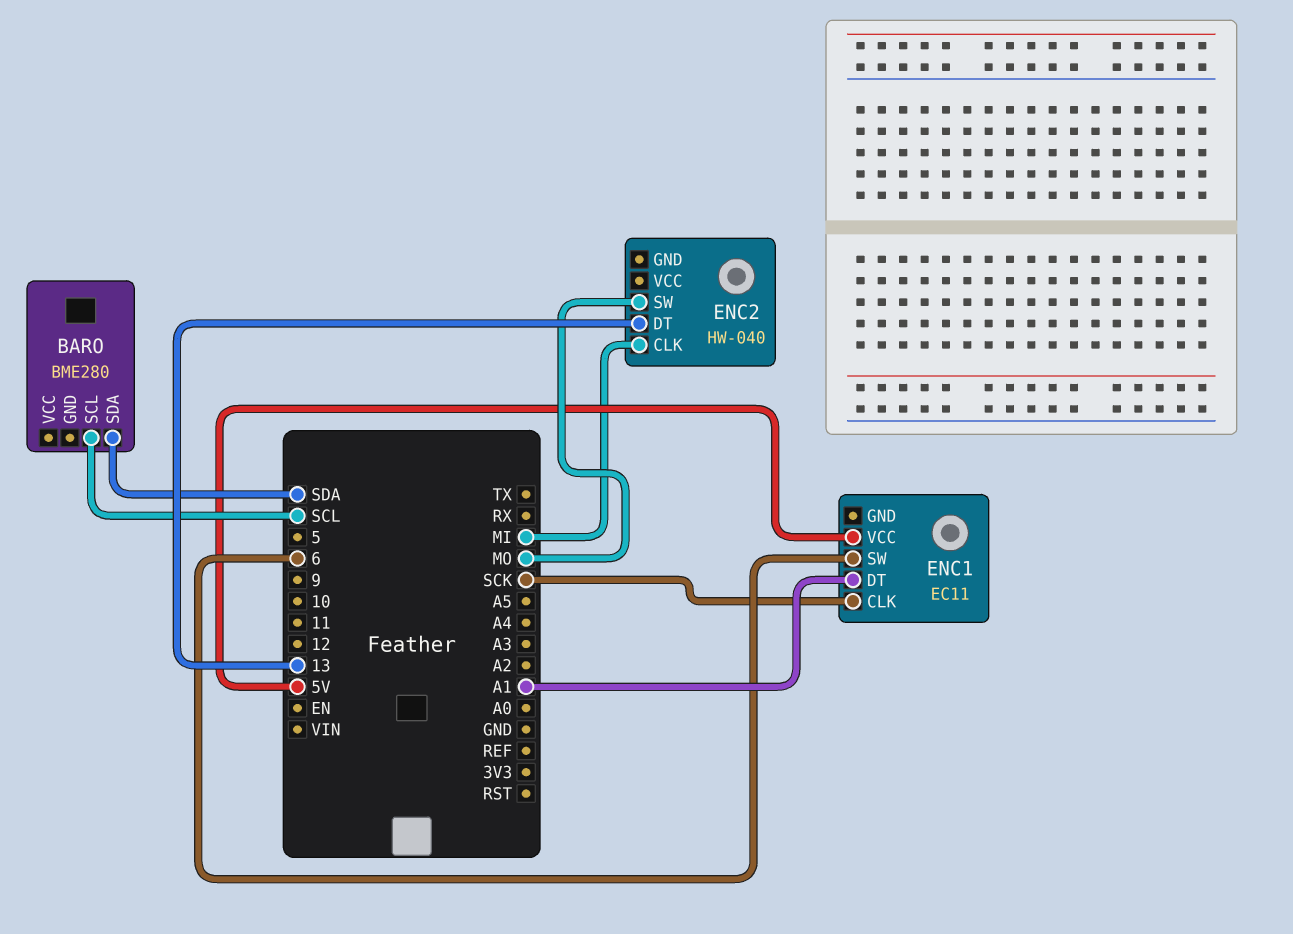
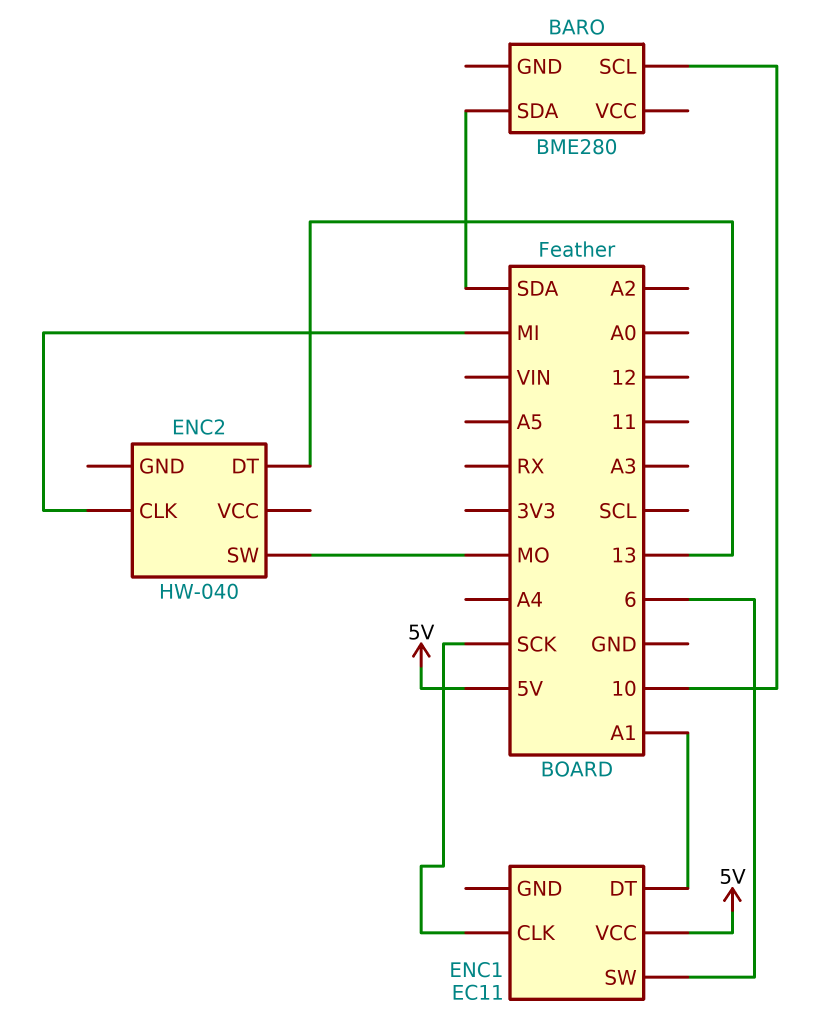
BARO pin SCL: SCL -> 10

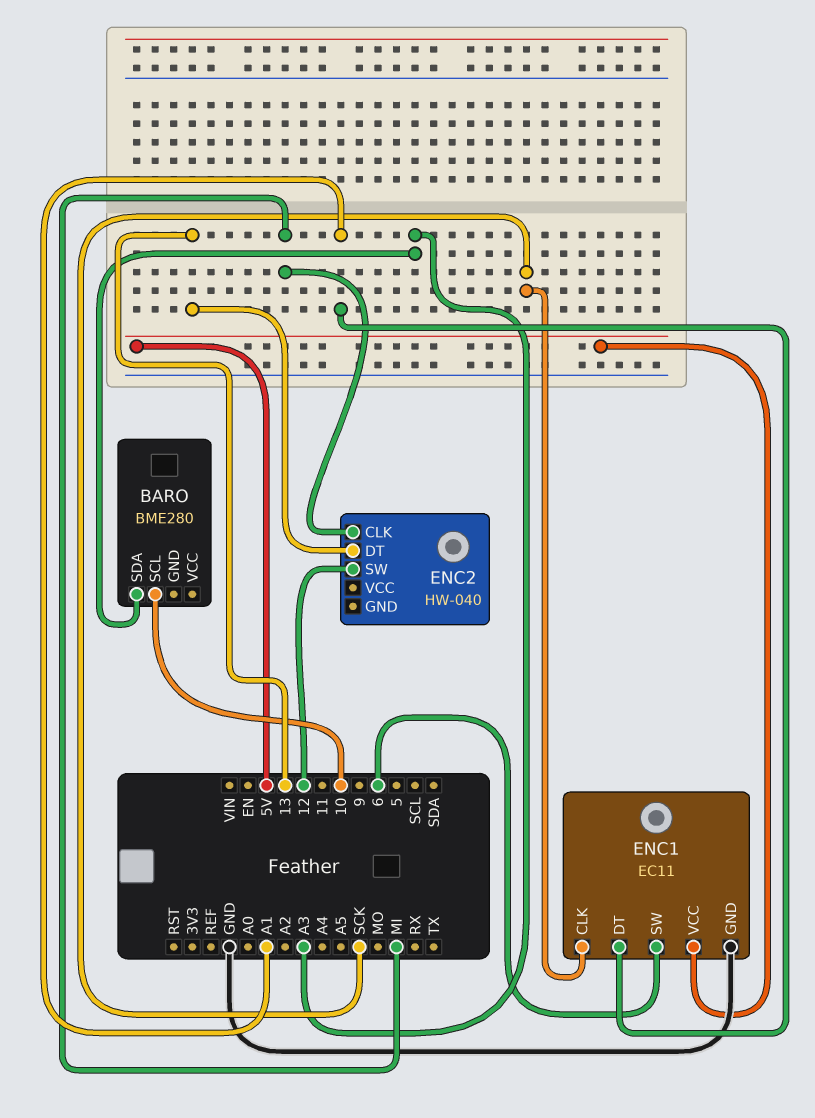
BARO pin SDA: SDA -> A3
ENC1 pin GND: none -> GND
ENC2 pin SW: MO -> 12

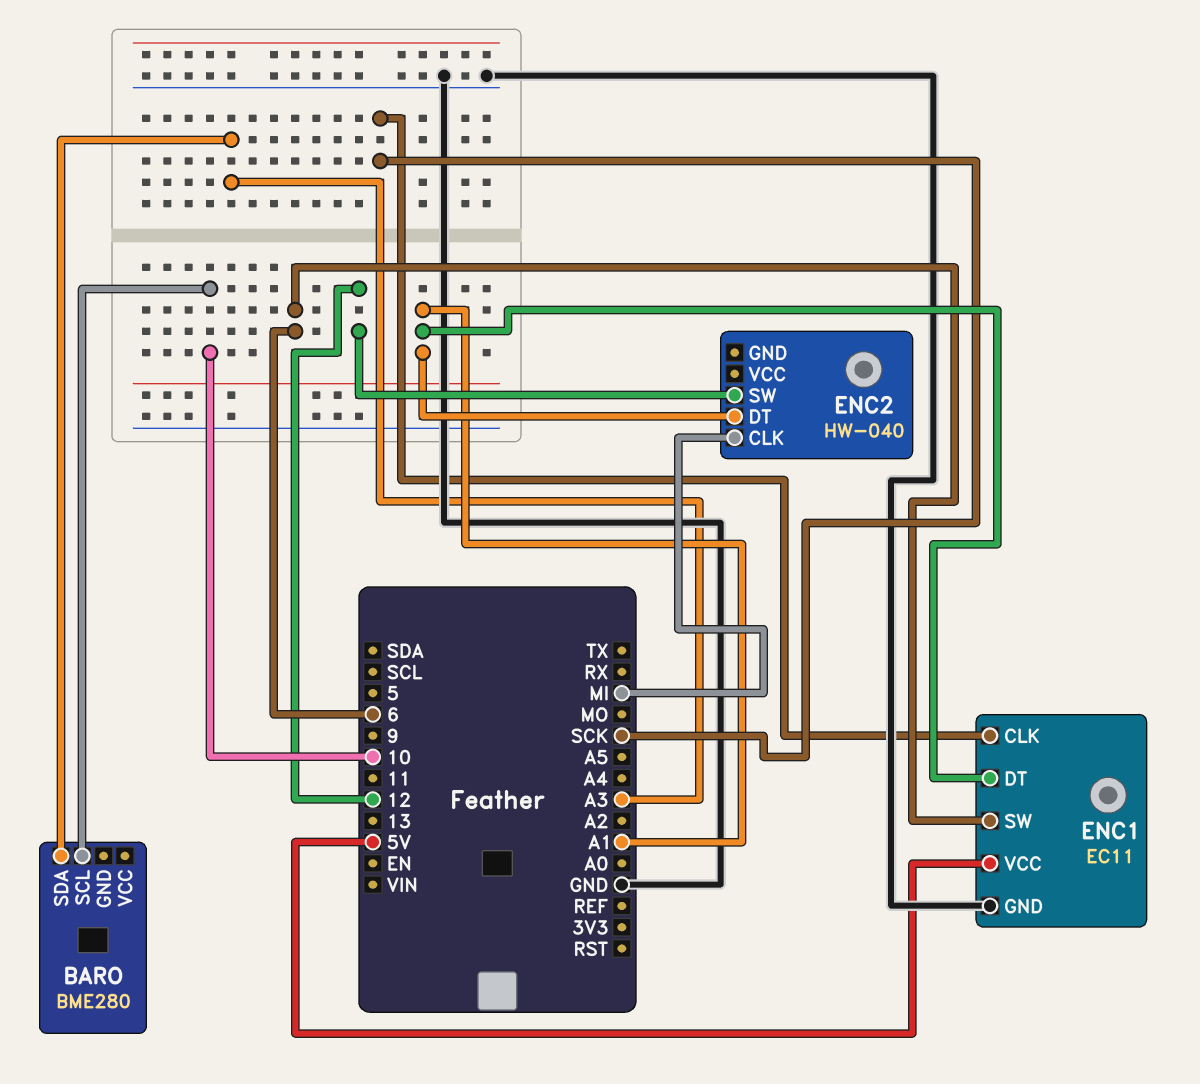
ENC2 pin DT: 13 -> A1

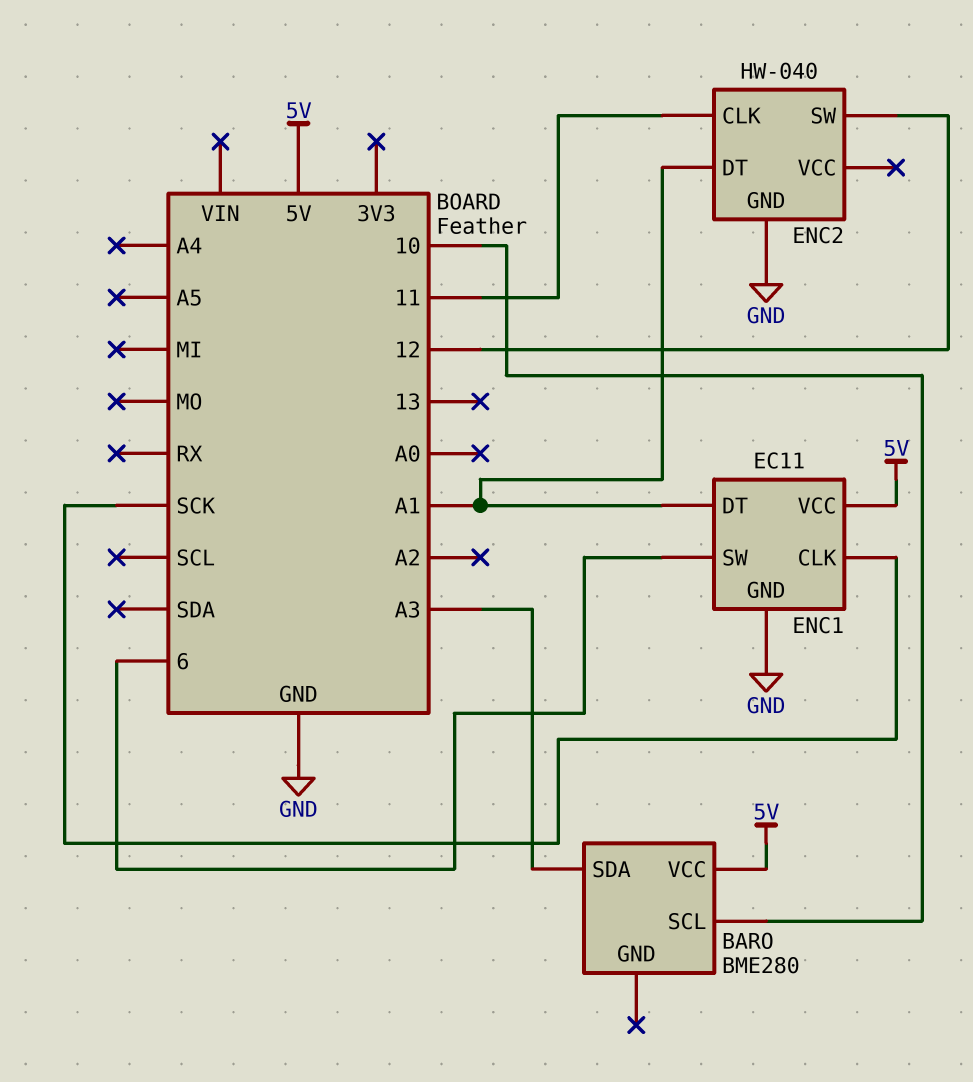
BARO pin VCC: none -> 5V
ENC2 pin CLK: MI -> 11
ENC2 pin GND: none -> GND

